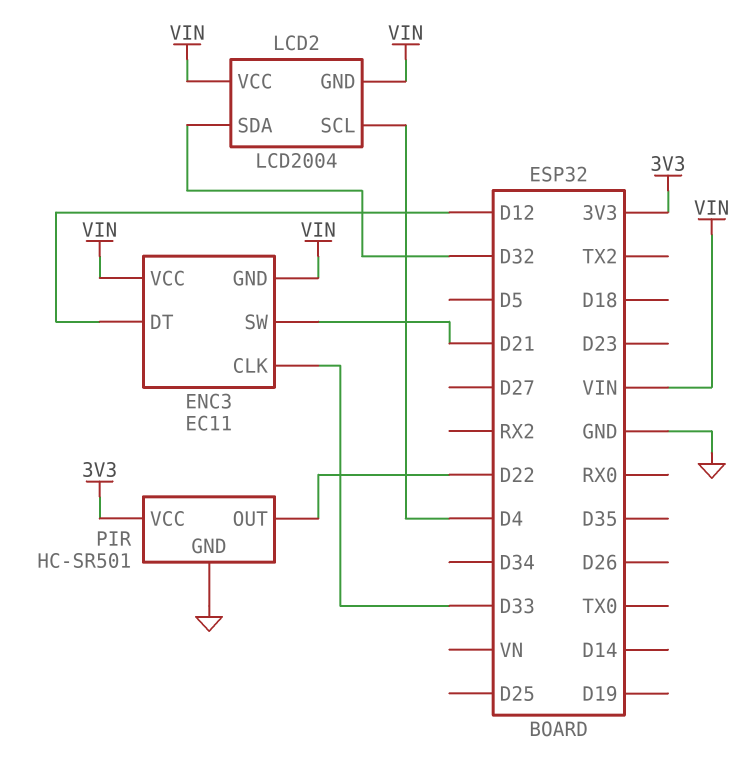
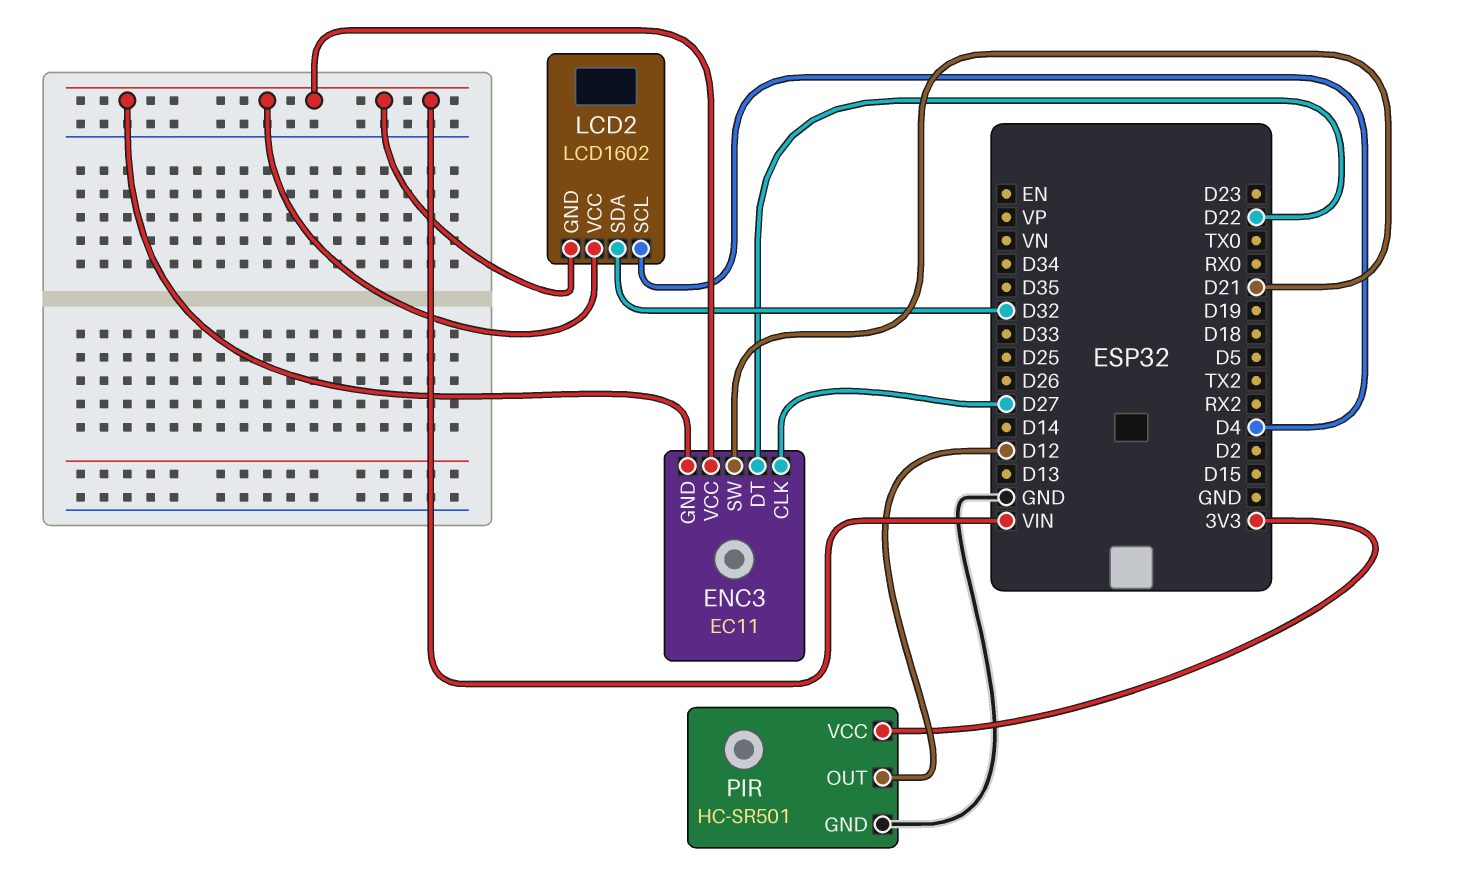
ENC3 pin CLK: D33 -> D27
ENC3 pin DT: D12 -> D22
LCD2: LCD2004 -> LCD1602
PIR pin OUT: D22 -> D12

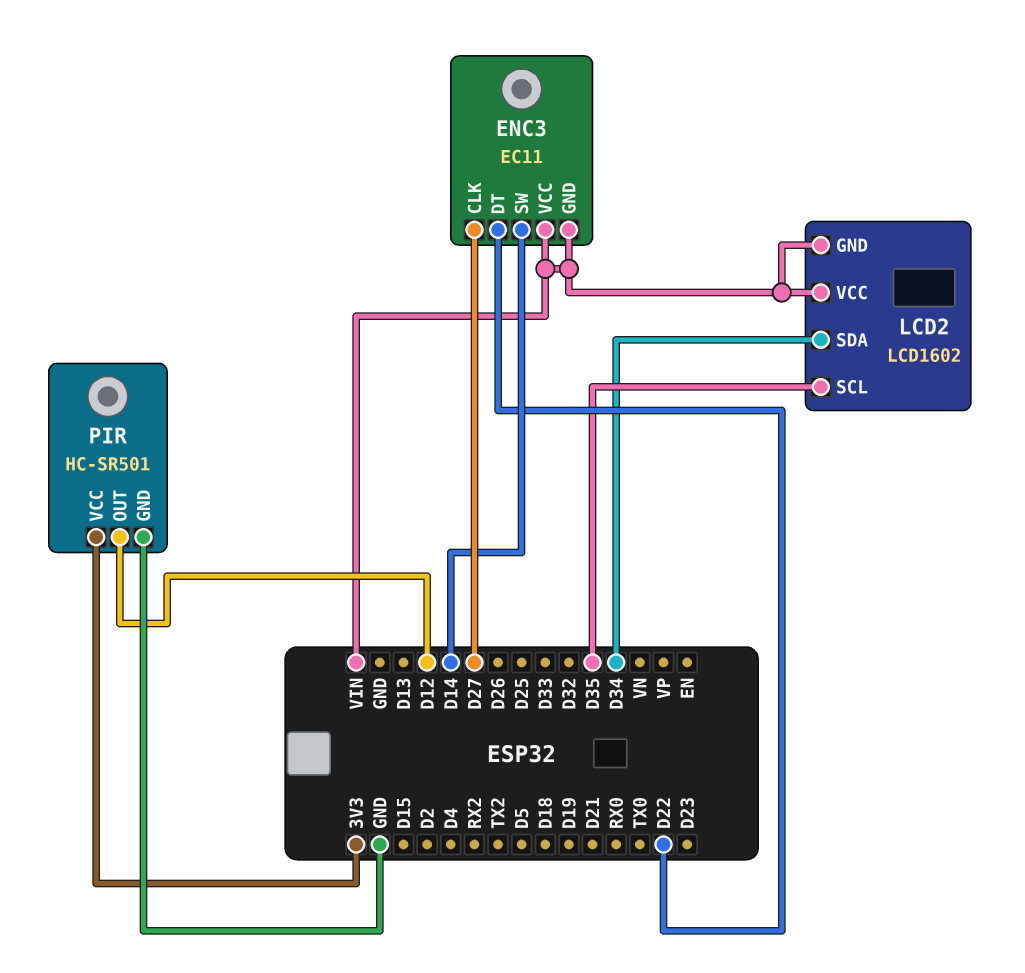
ENC3 pin SW: D21 -> D14
LCD2 pin SCL: D4 -> D35
LCD2 pin SDA: D32 -> D34

